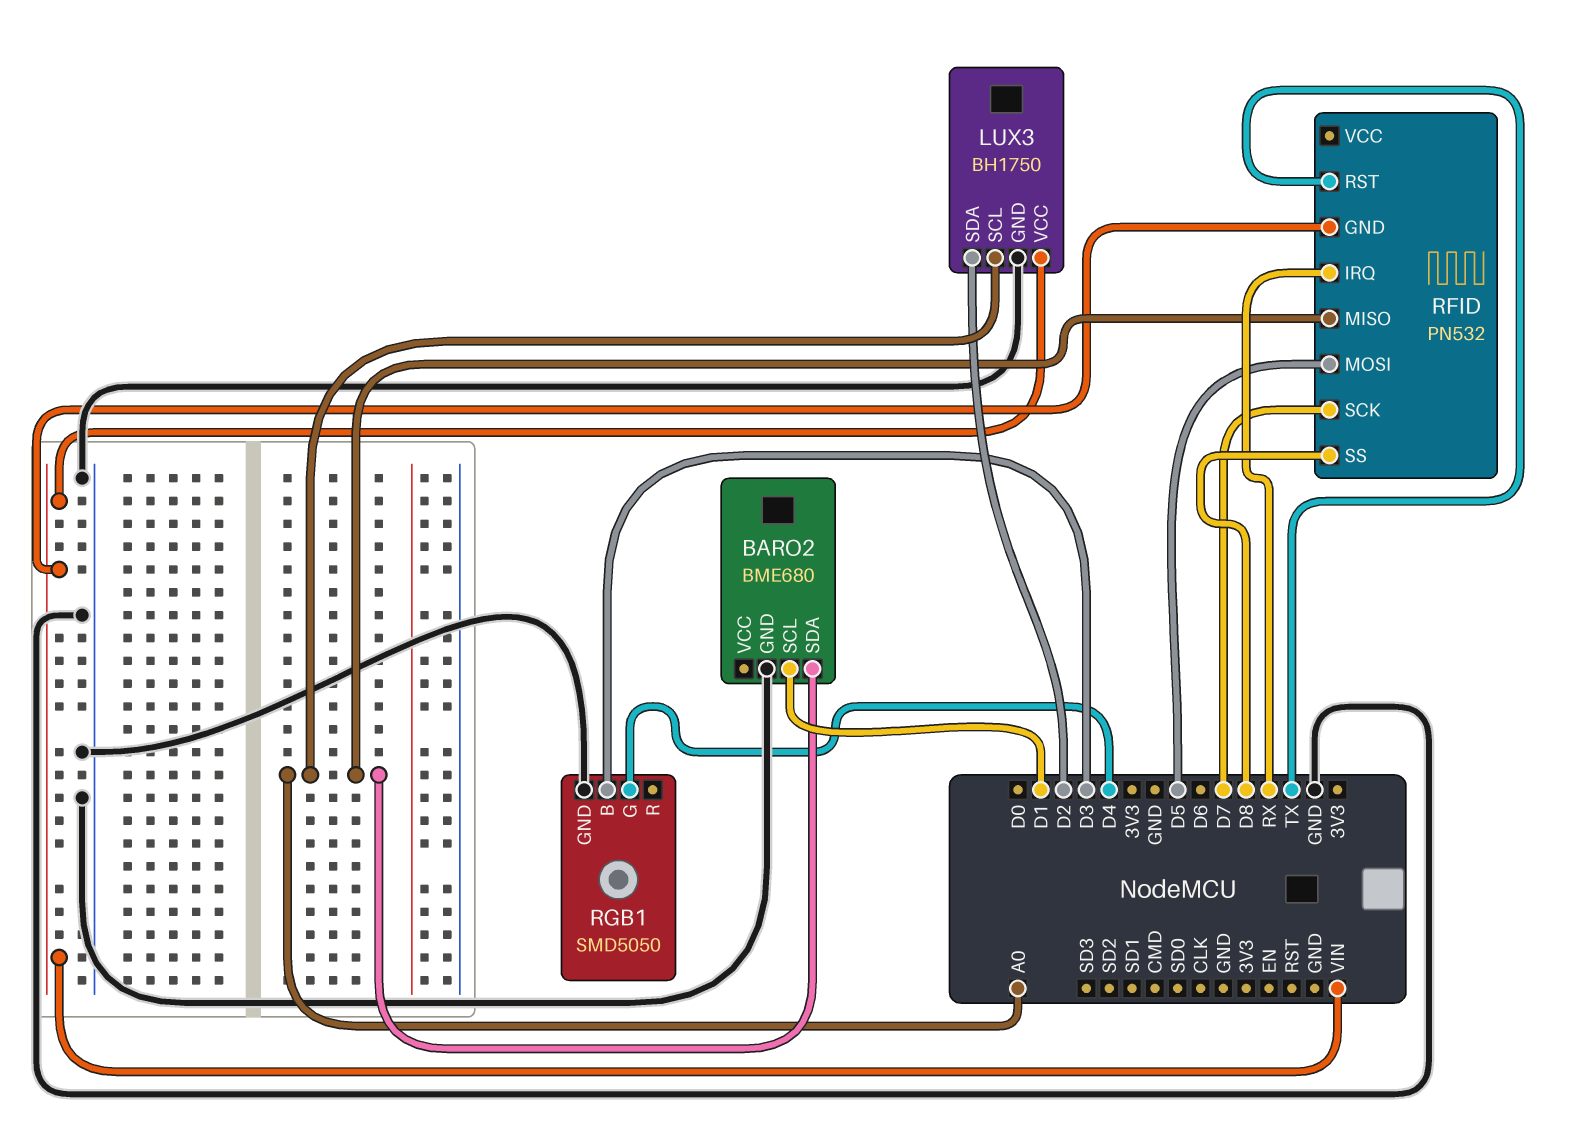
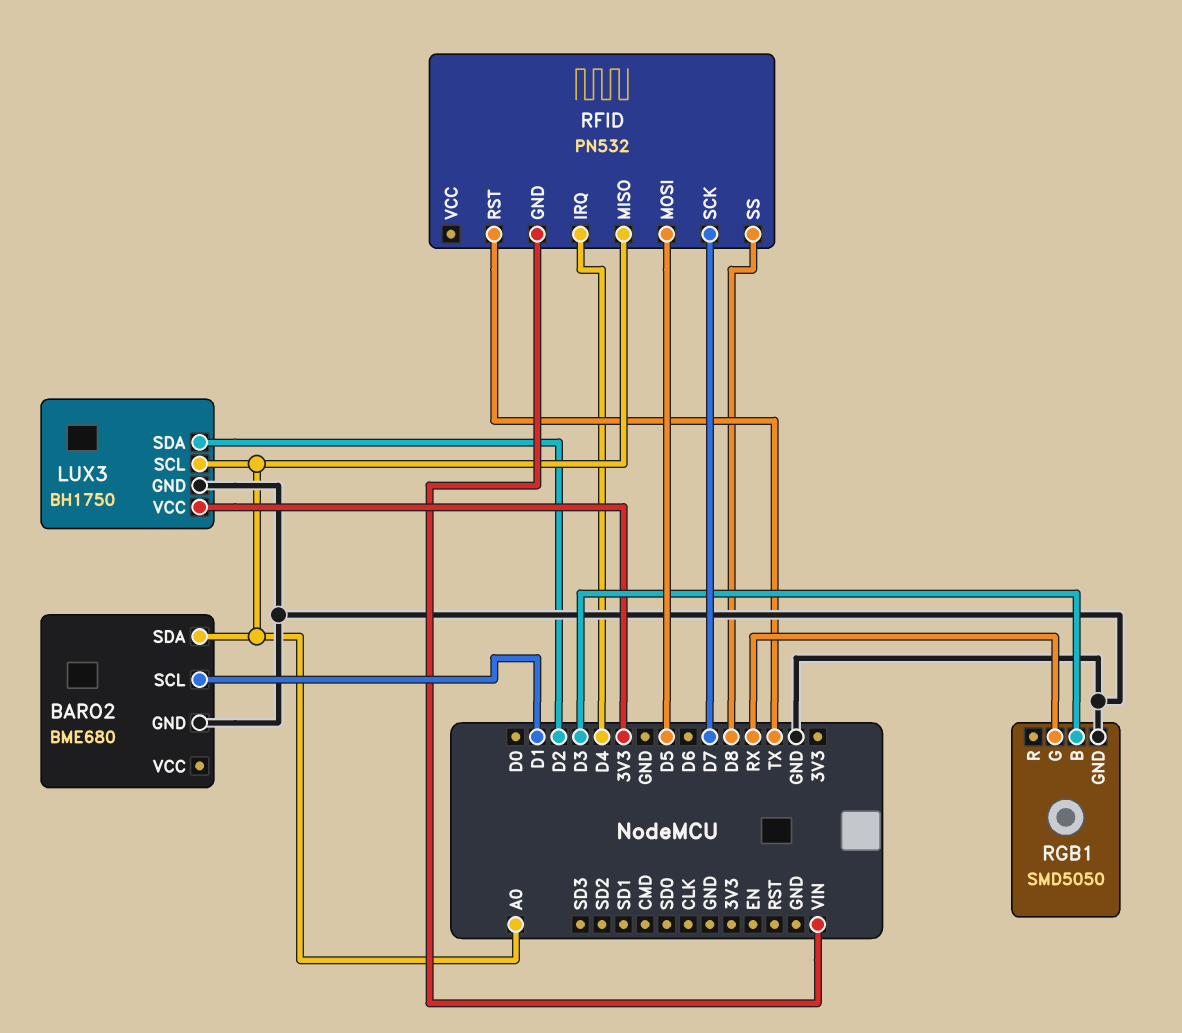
LUX3 pin VCC: VIN -> 3V3
RFID pin IRQ: RX -> D4
RGB1 pin G: D4 -> RX

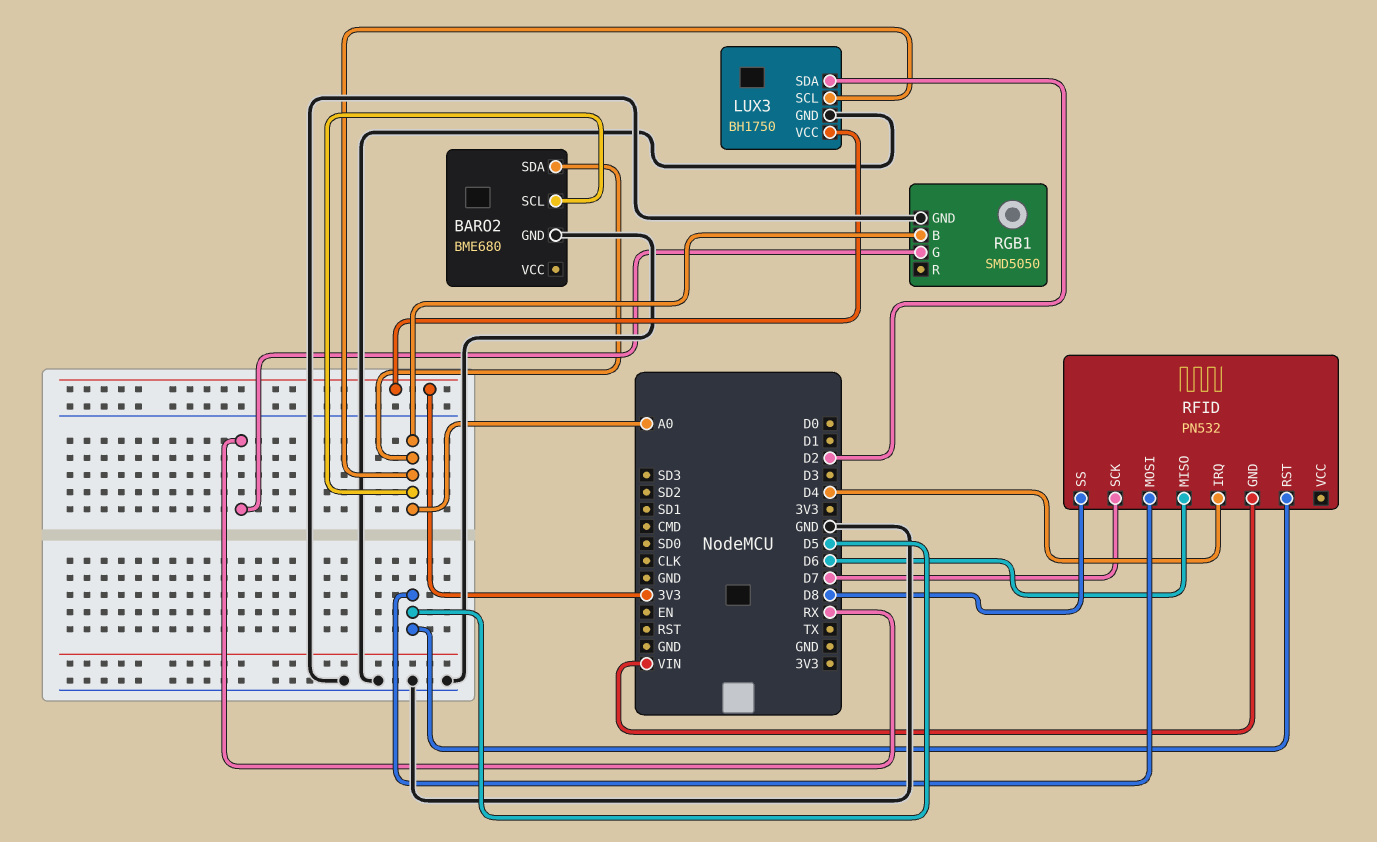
BARO2 pin SCL: D1 -> A0
RFID pin MISO: A0 -> D6
RFID pin RST: TX -> D5
RGB1 pin B: D3 -> A0

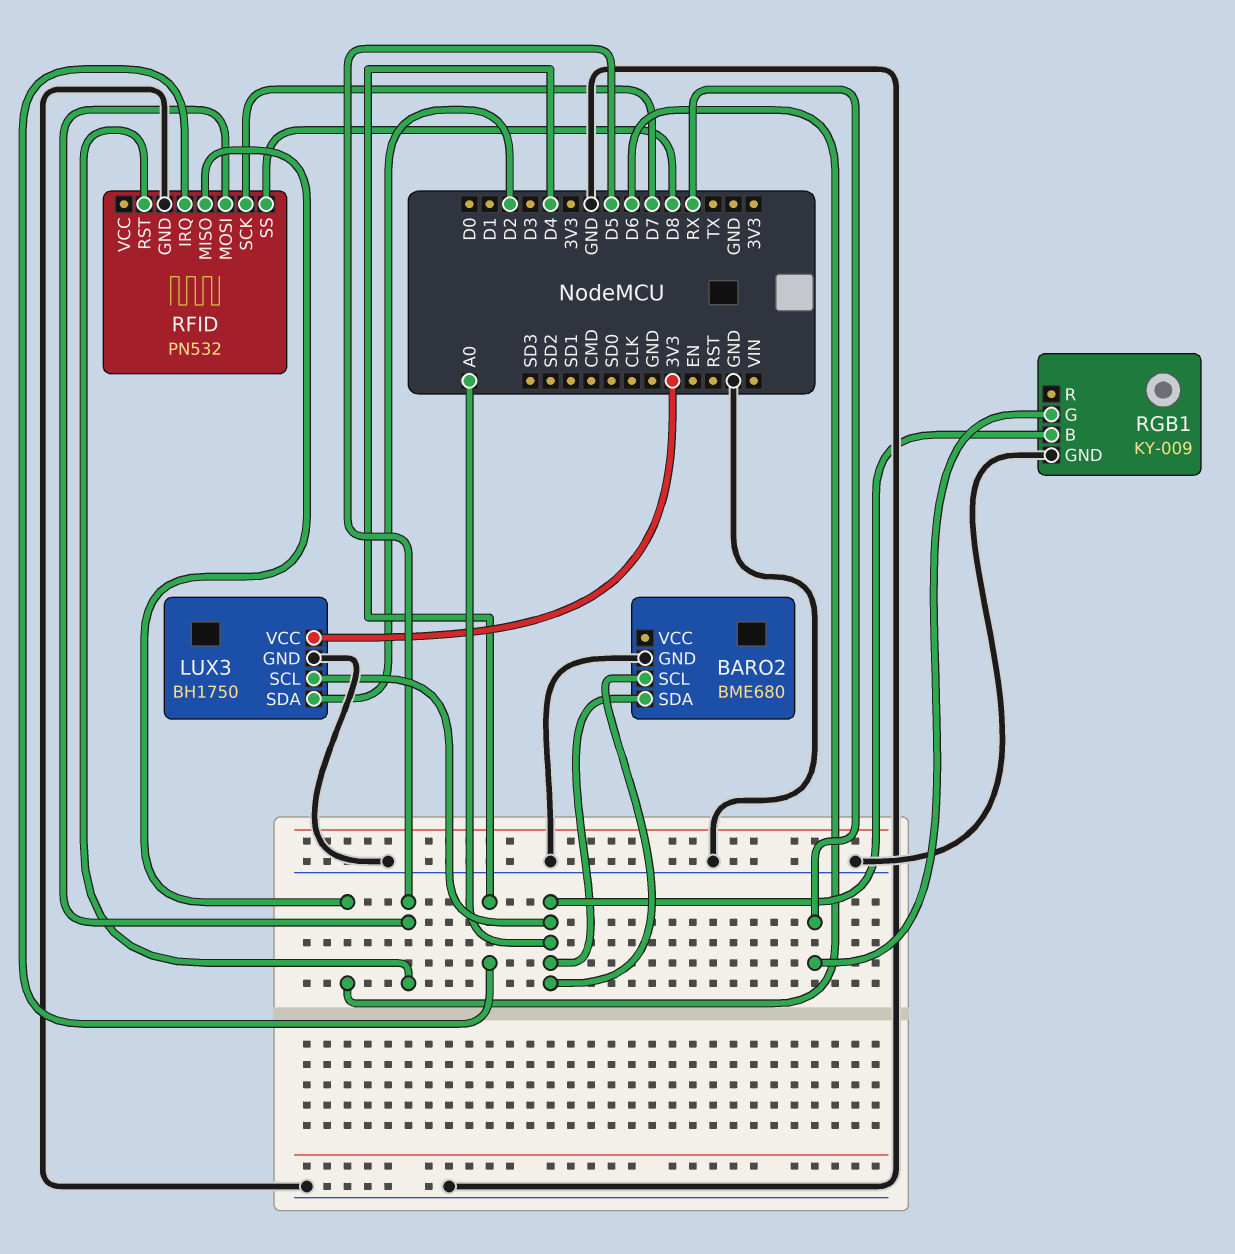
RFID pin GND: VIN -> GND
RGB1: SMD5050 -> KY-009

